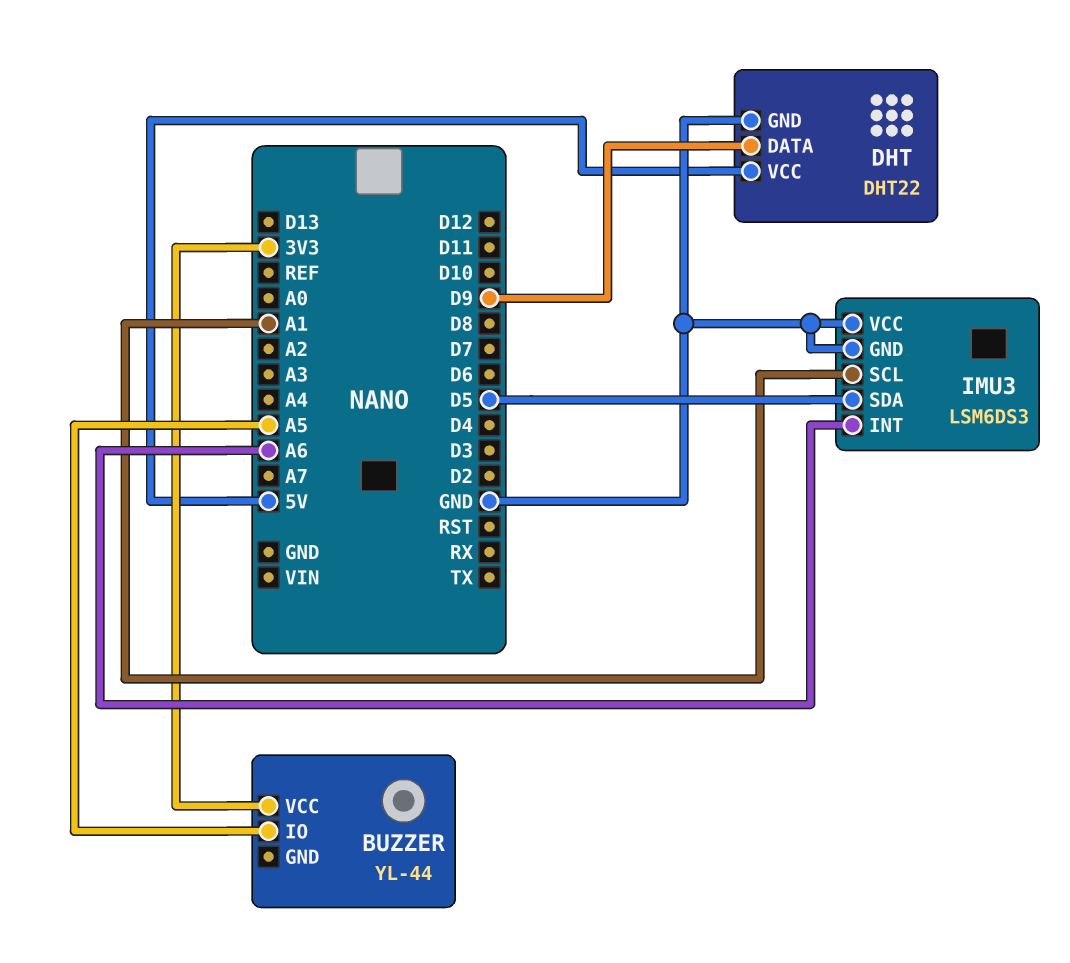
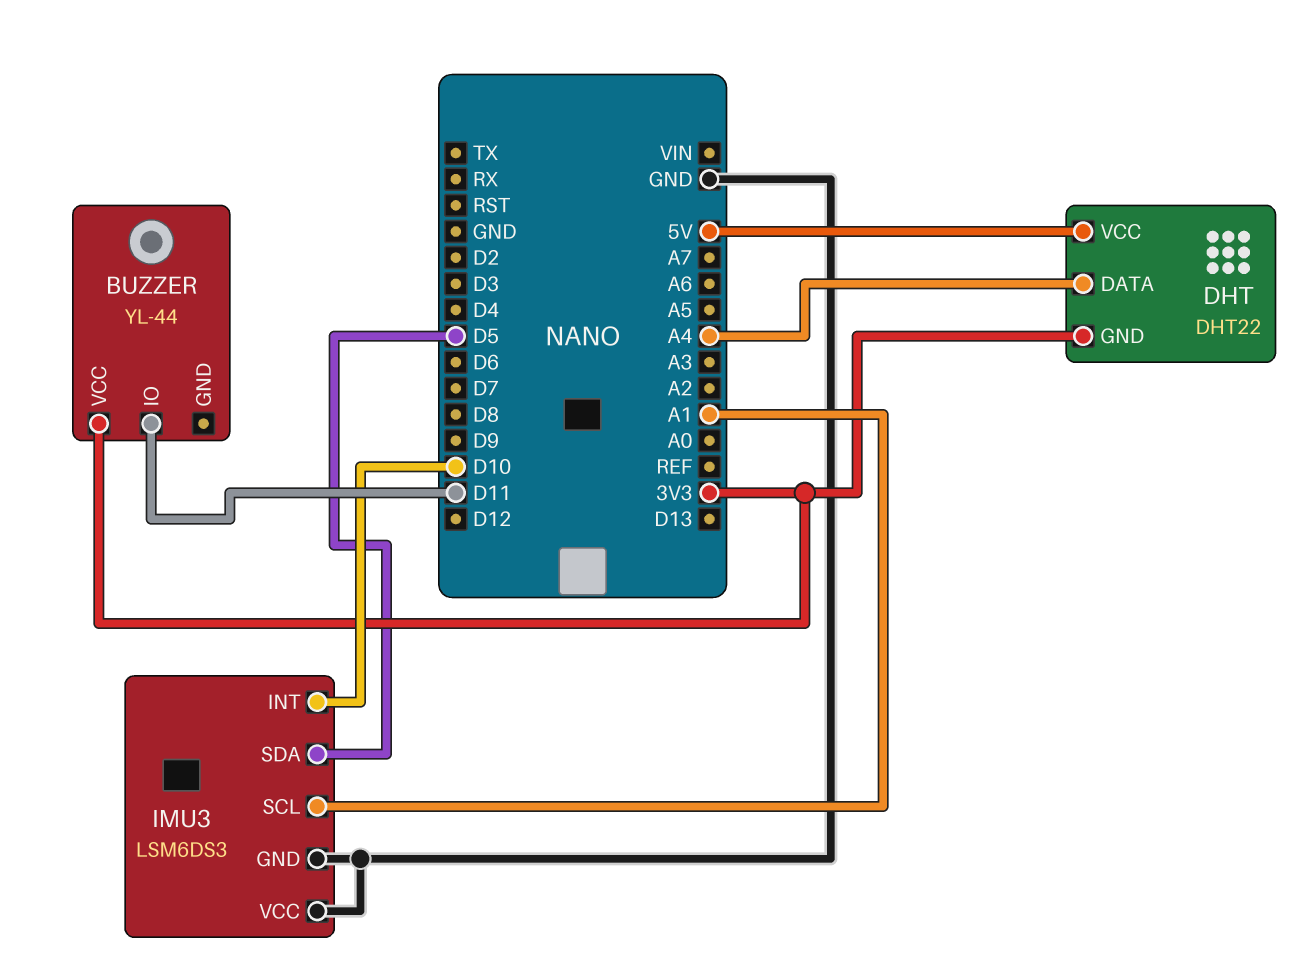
BUZZER pin IO: A5 -> D11
DHT pin DATA: D9 -> A4
DHT pin GND: GND -> 3V3
IMU3 pin INT: A6 -> D10

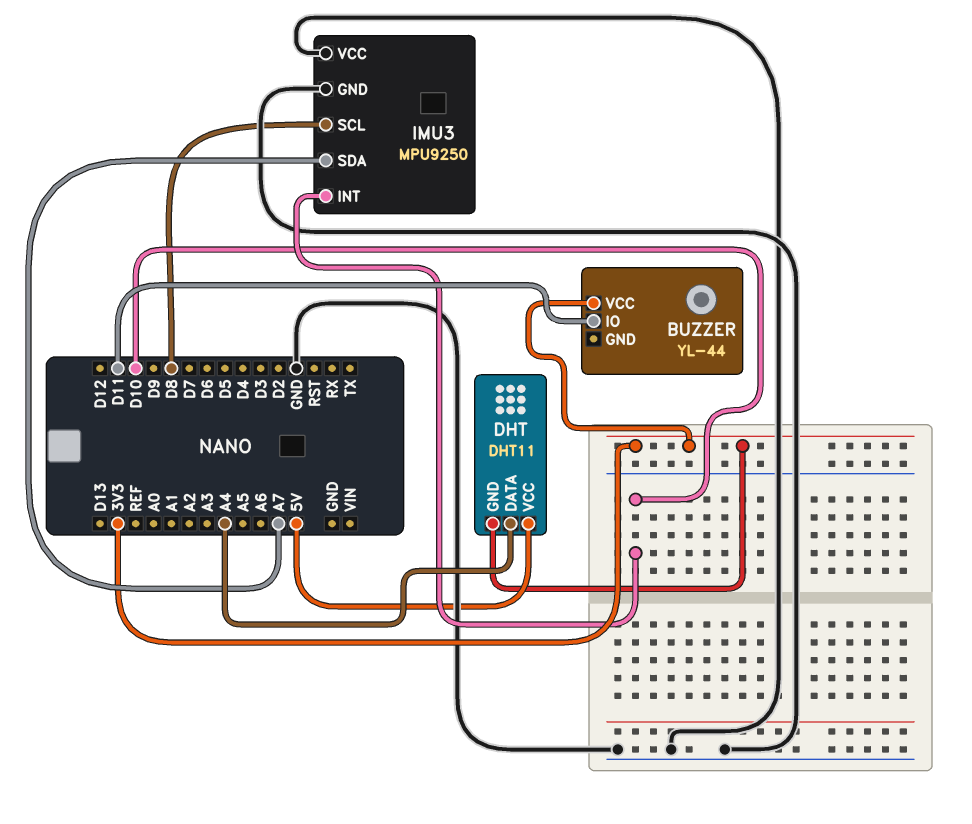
DHT: DHT22 -> DHT11
IMU3: LSM6DS3 -> MPU9250
IMU3 pin SCL: A1 -> D8
IMU3 pin SDA: D5 -> A7

